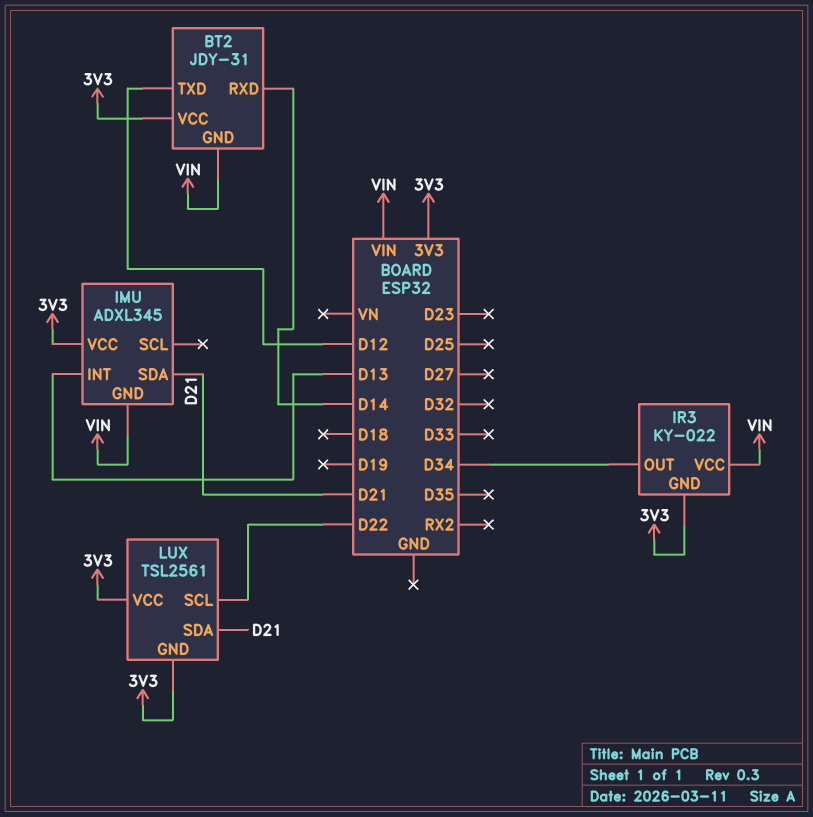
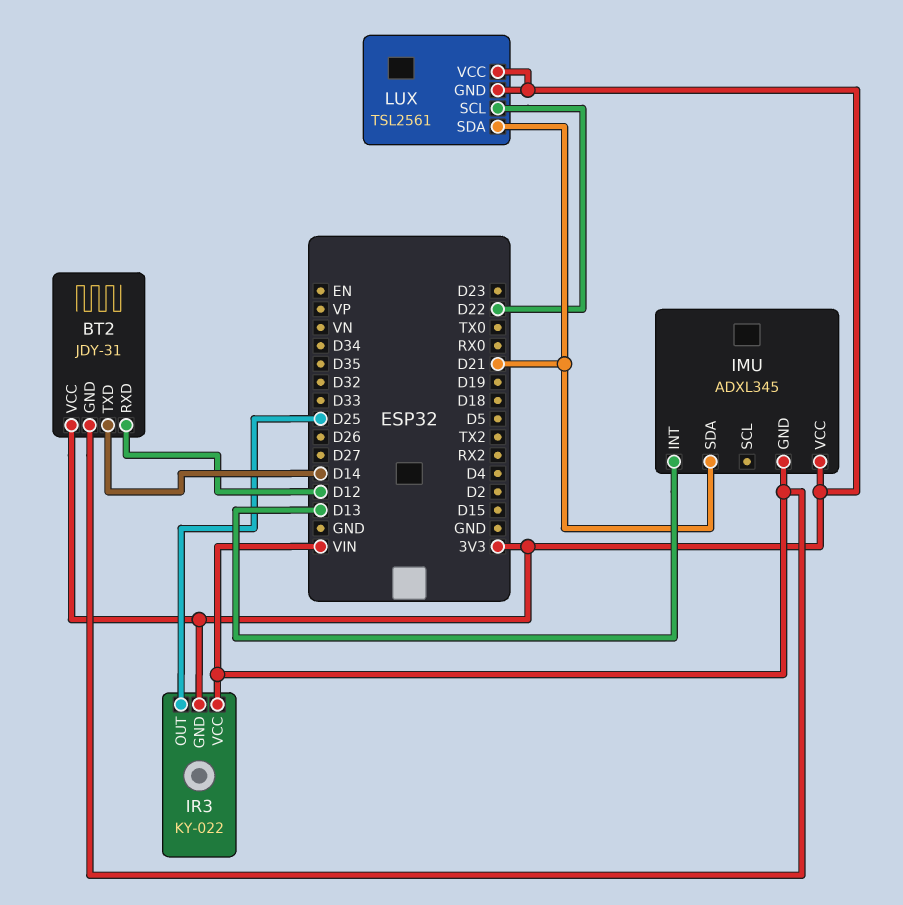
BT2 pin RXD: D14 -> D12
BT2 pin TXD: D12 -> D14
IR3 pin OUT: D34 -> D25

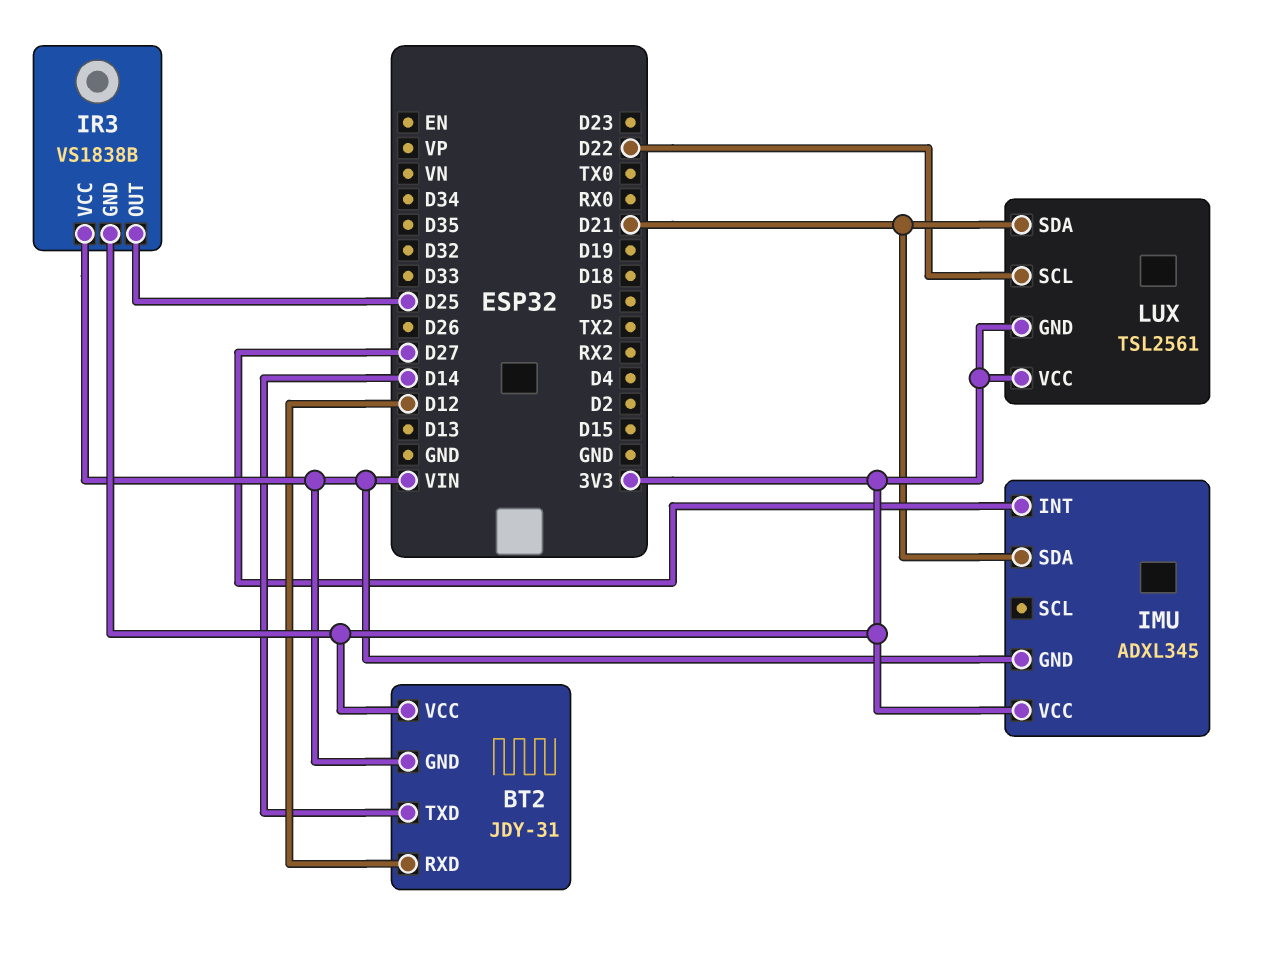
IMU pin INT: D13 -> D27
IR3: KY-022 -> VS1838B

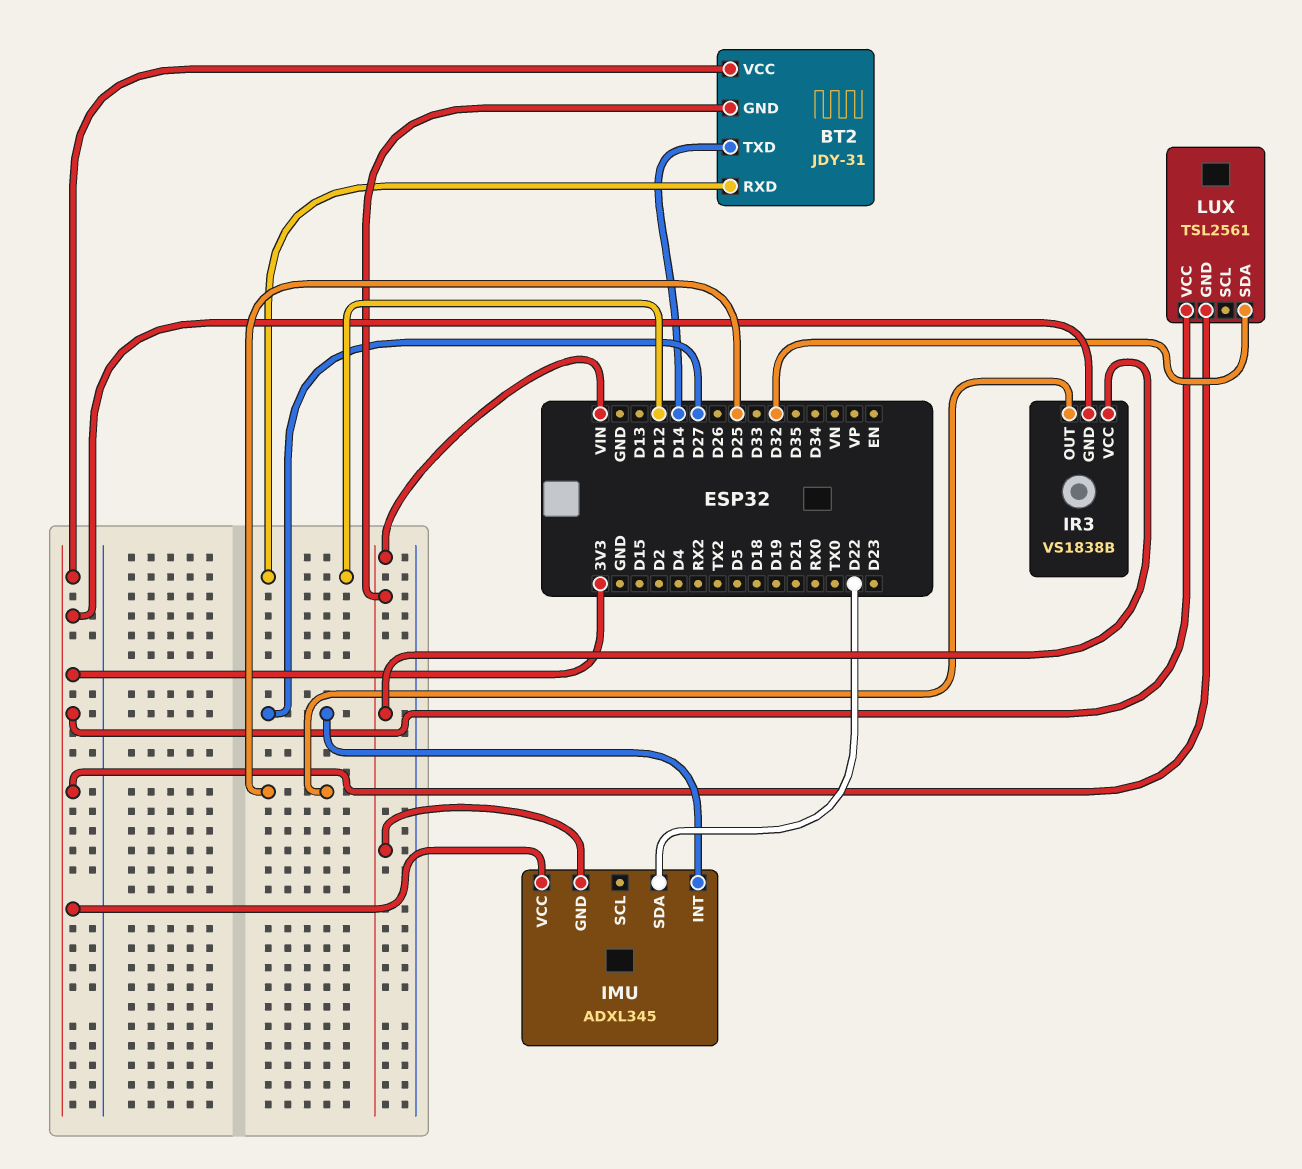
IMU pin SDA: D21 -> D22
LUX pin SCL: D22 -> none
LUX pin SDA: D21 -> D32

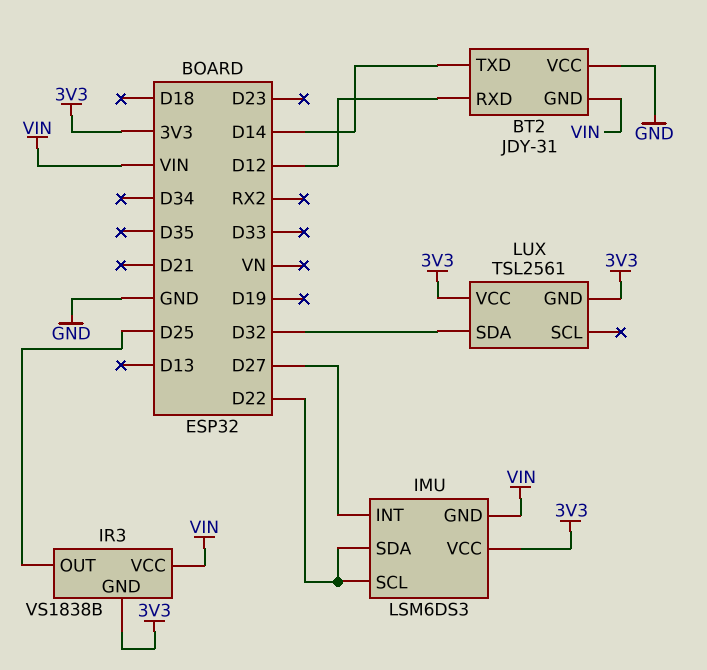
BT2 pin VCC: 3V3 -> GND
IMU: ADXL345 -> LSM6DS3
IMU pin SCL: none -> D22

